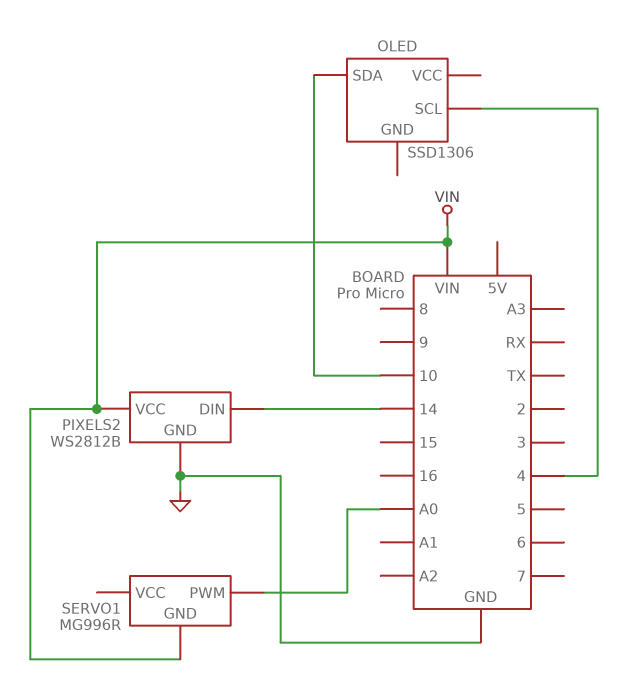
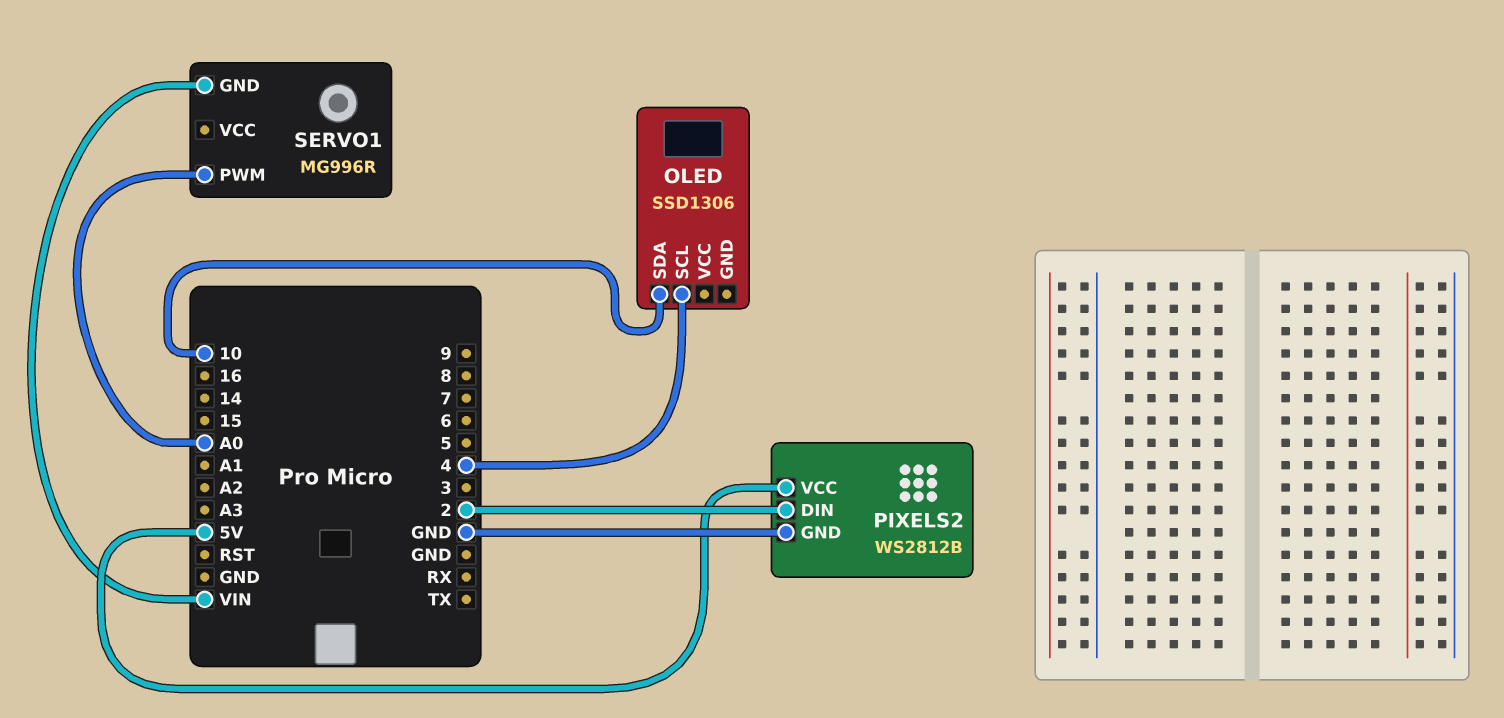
PIXELS2 pin DIN: 14 -> 2
PIXELS2 pin VCC: VIN -> 5V

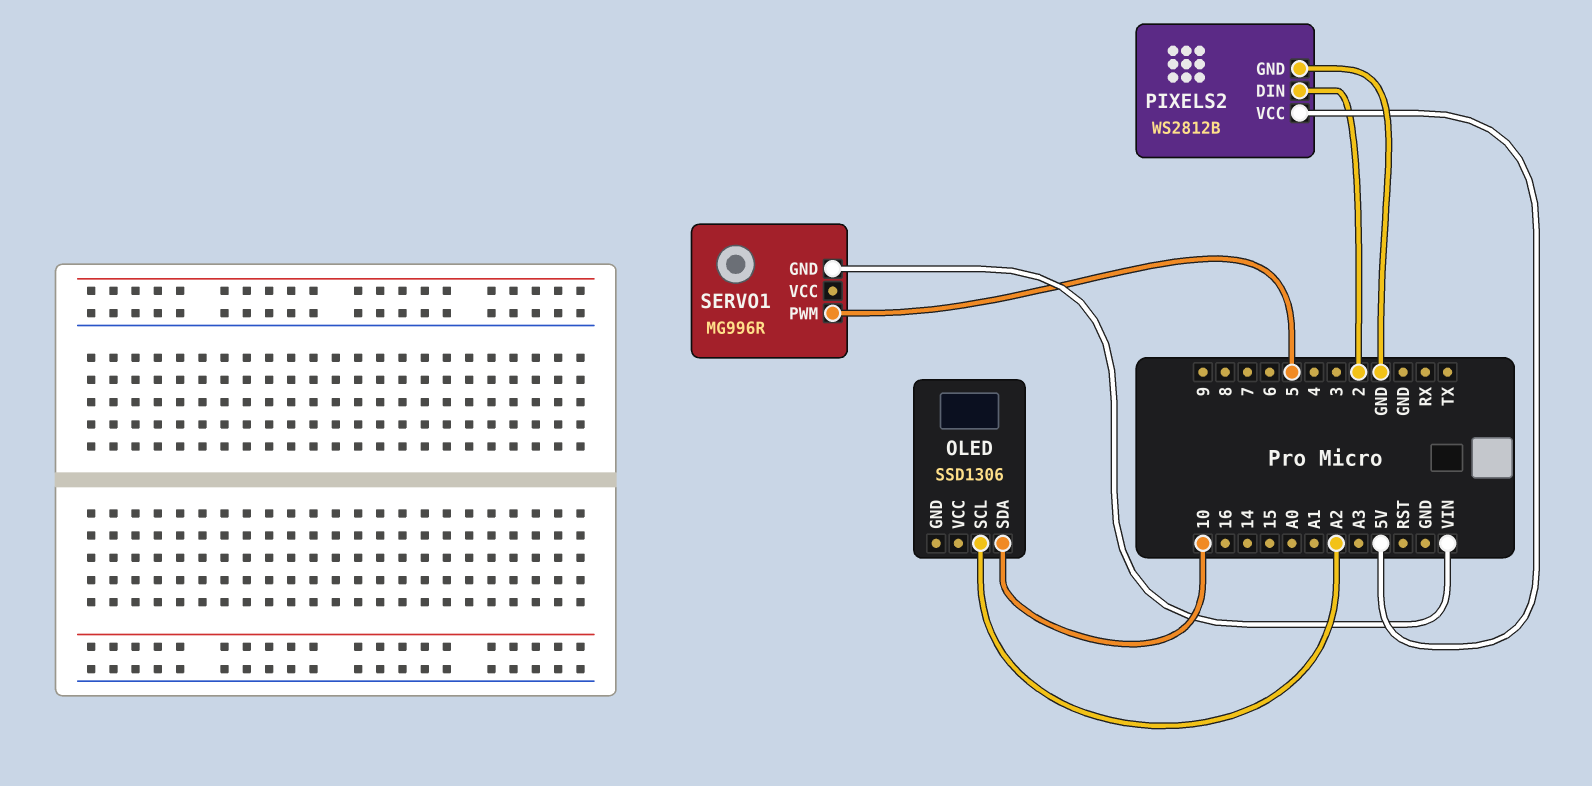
OLED pin SCL: 4 -> A2
SERVO1 pin PWM: A0 -> 5

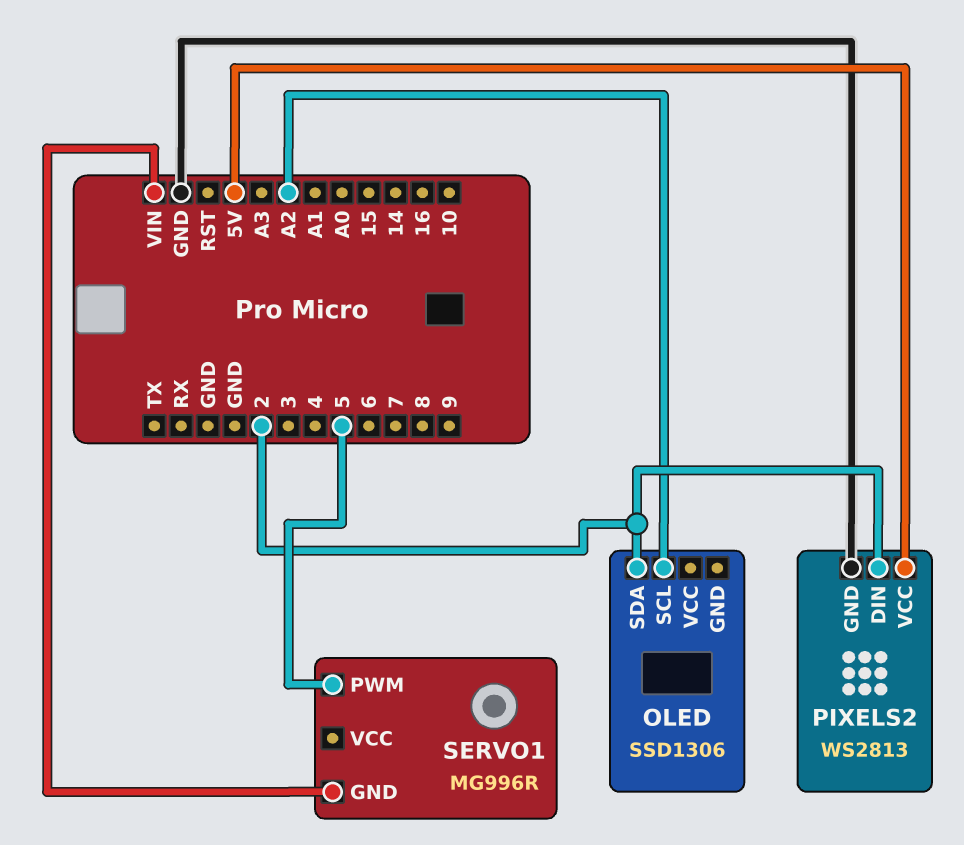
OLED pin SDA: 10 -> 2
PIXELS2: WS2812B -> WS2813

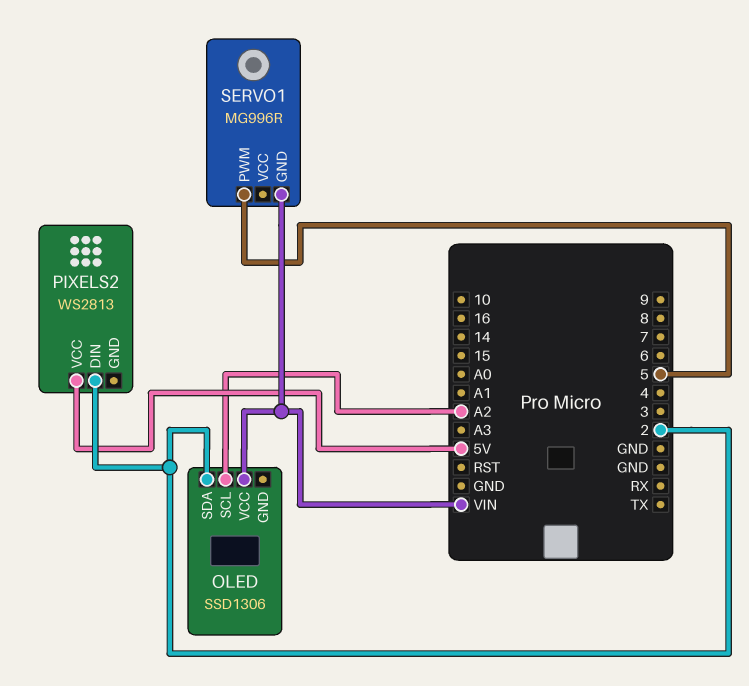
OLED pin VCC: none -> VIN
PIXELS2 pin GND: GND -> none

